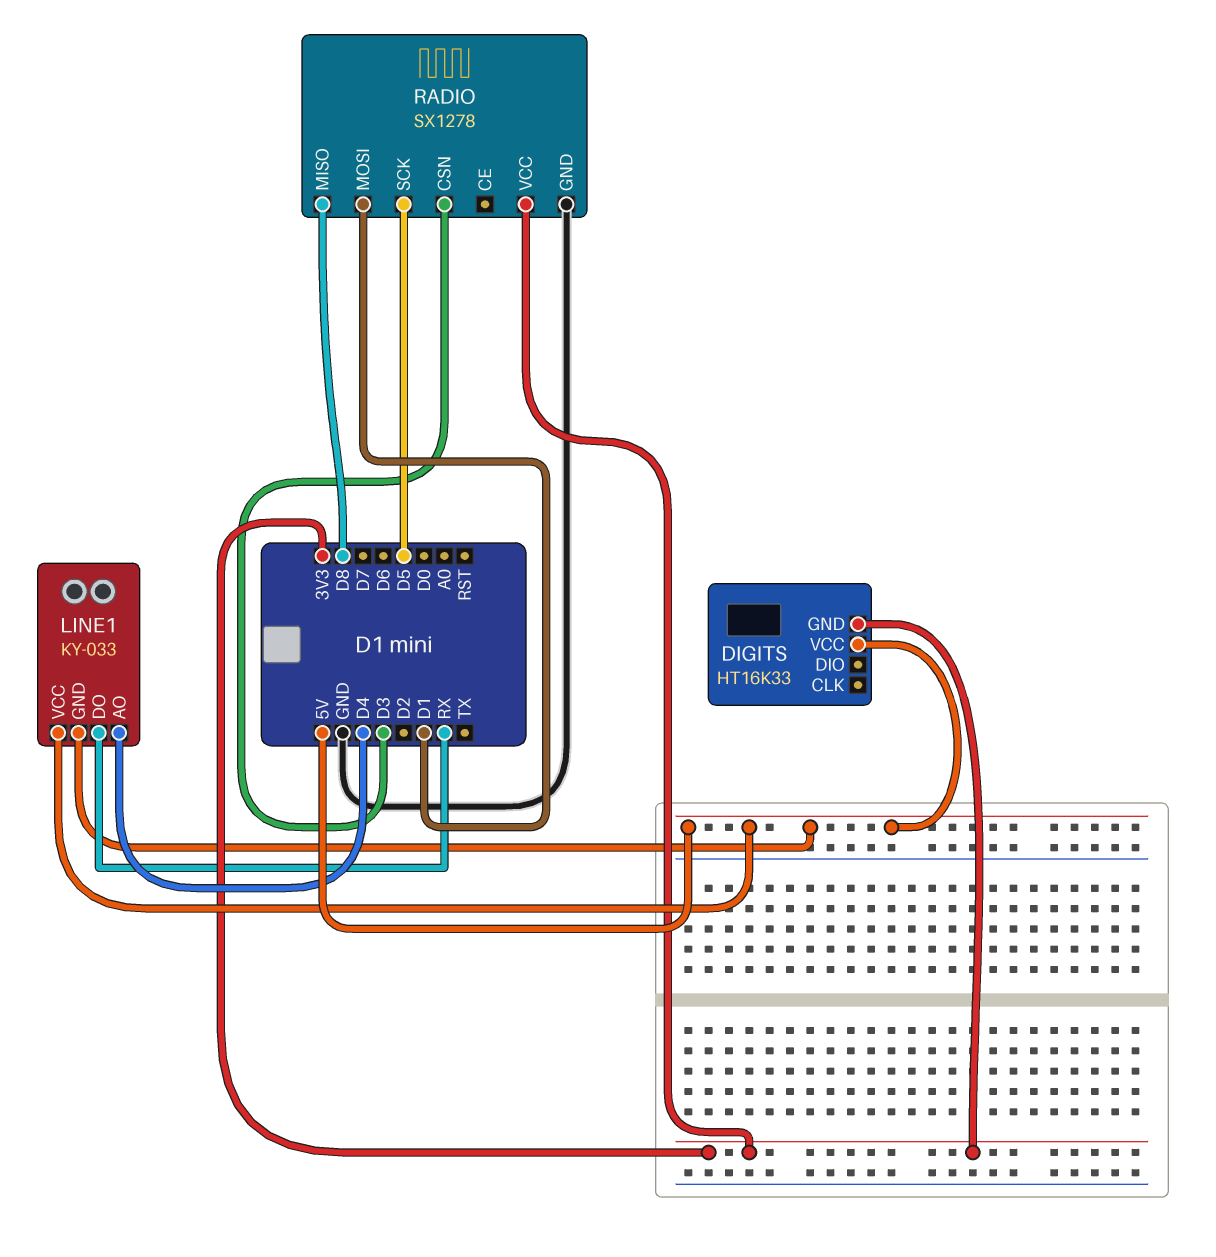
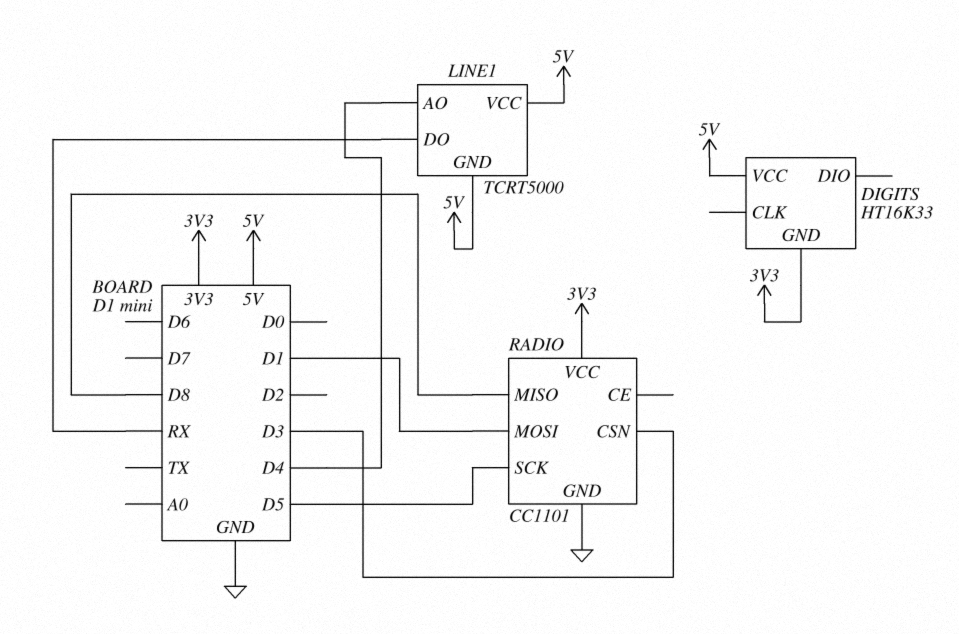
LINE1: KY-033 -> TCRT5000
RADIO: SX1278 -> CC1101

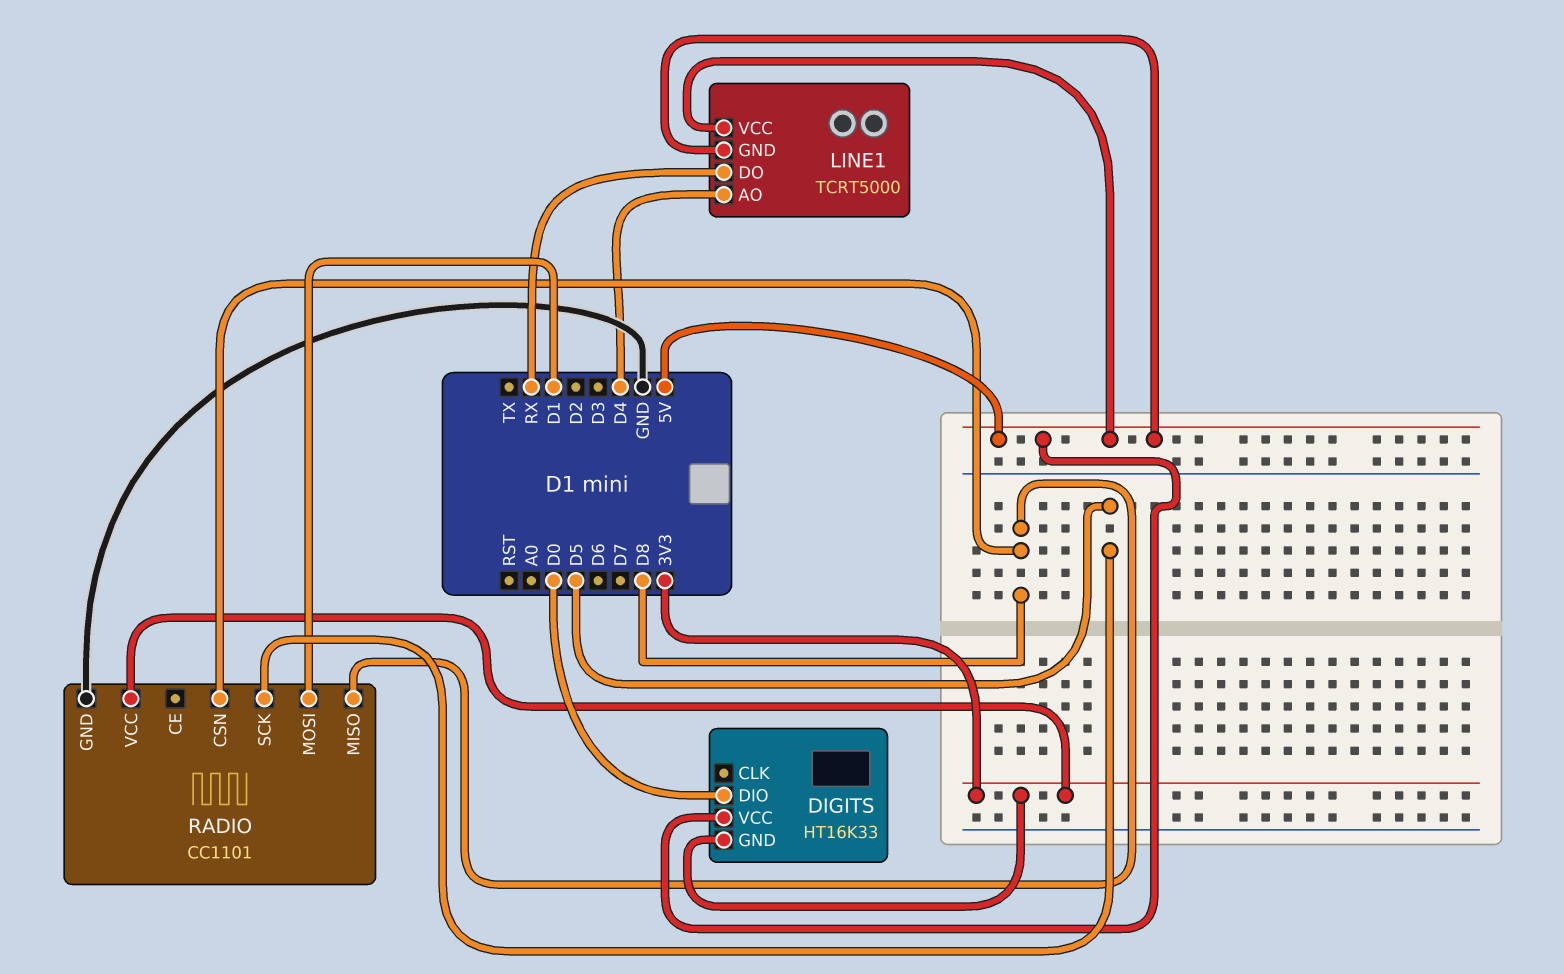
DIGITS pin DIO: none -> D0
RADIO pin CSN: D3 -> D8

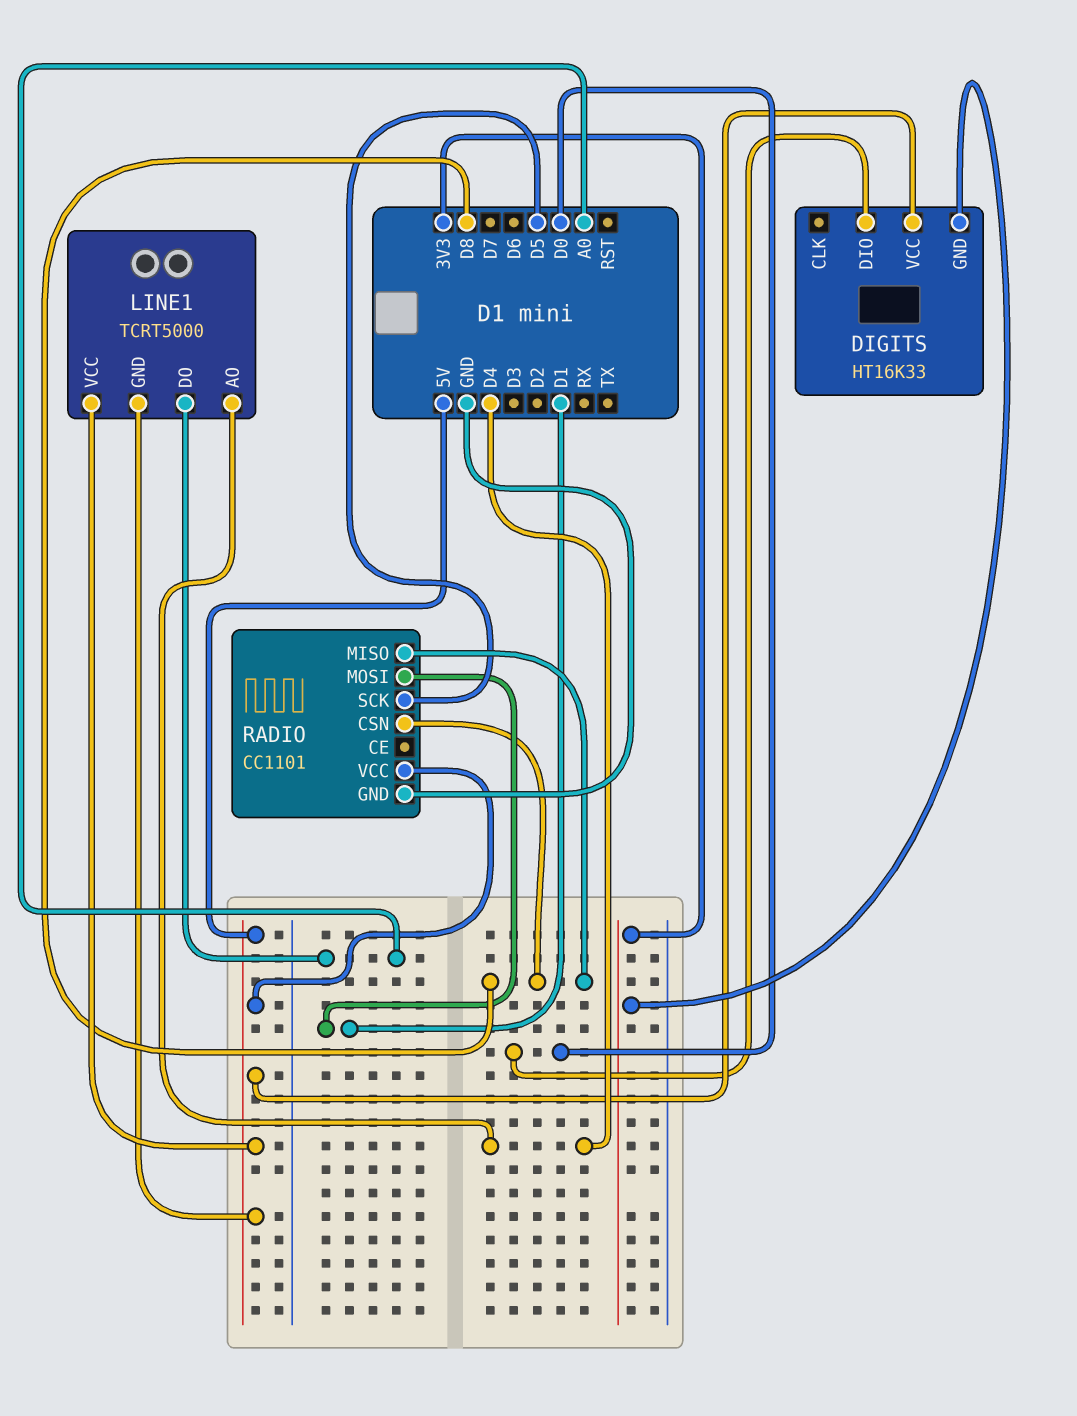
LINE1 pin DO: RX -> A0
RADIO pin VCC: 3V3 -> 5V

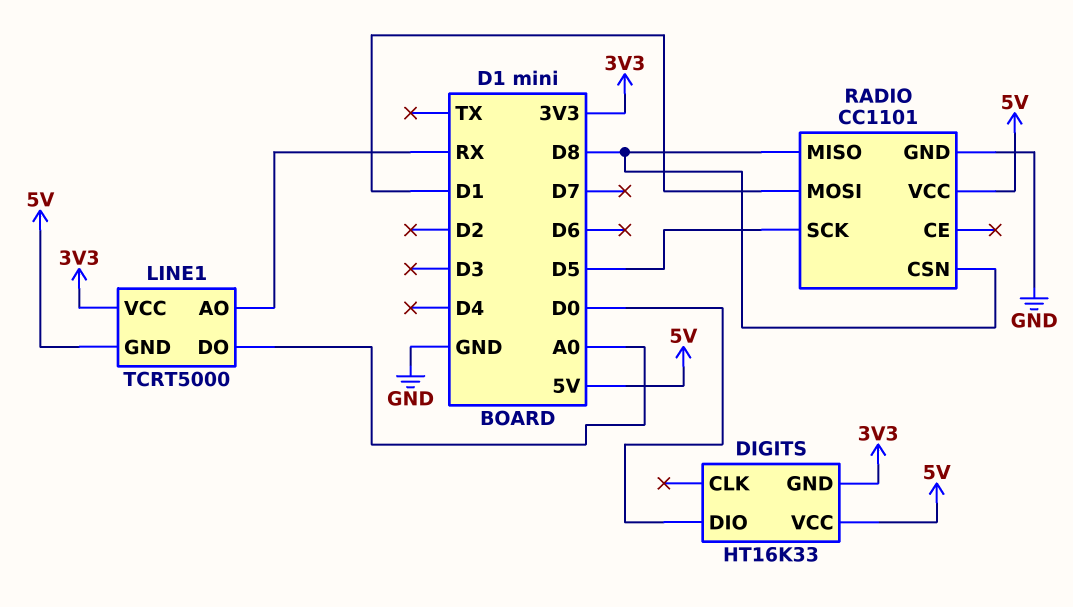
LINE1 pin AO: D4 -> RX
LINE1 pin VCC: 5V -> 3V3

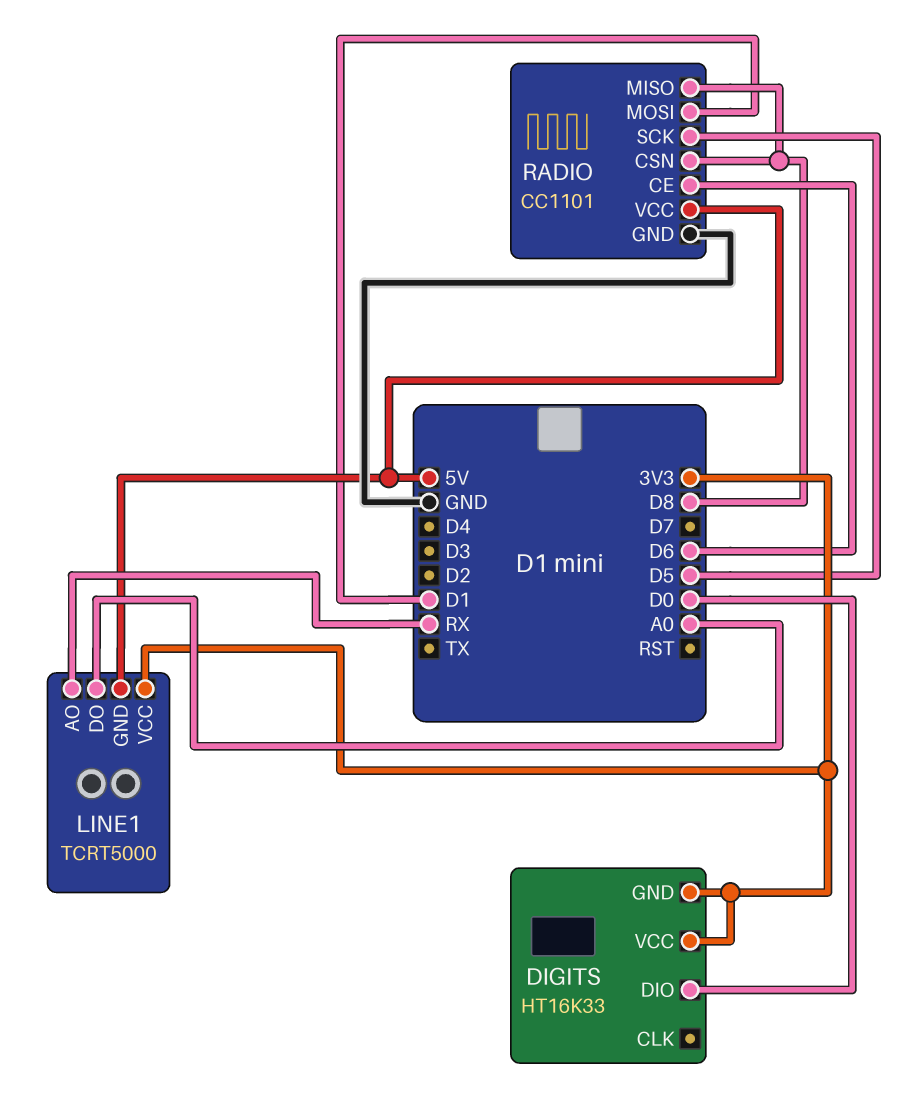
DIGITS pin VCC: 5V -> 3V3
RADIO pin CE: none -> D6

